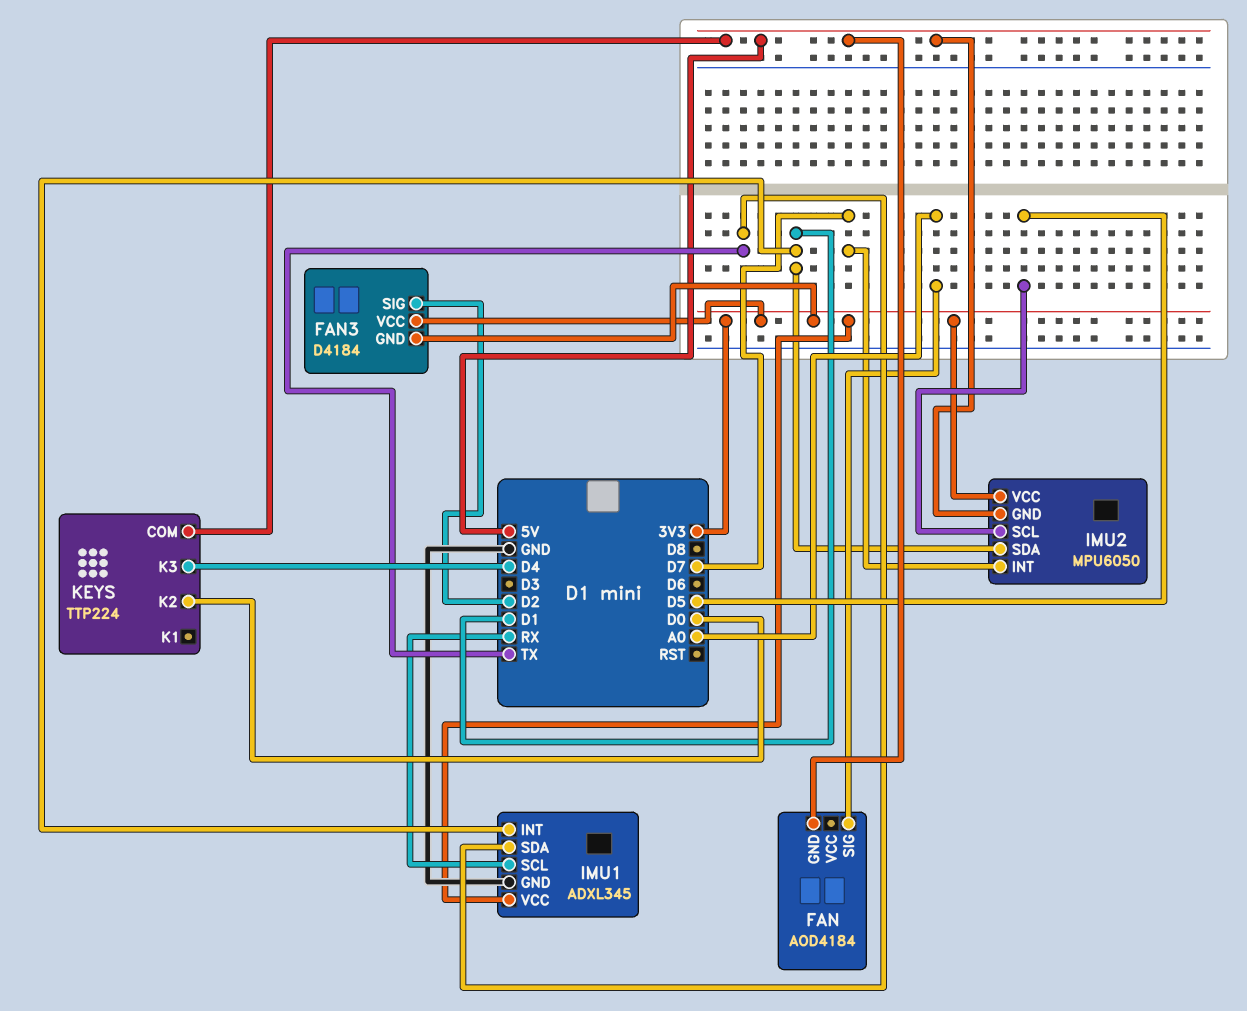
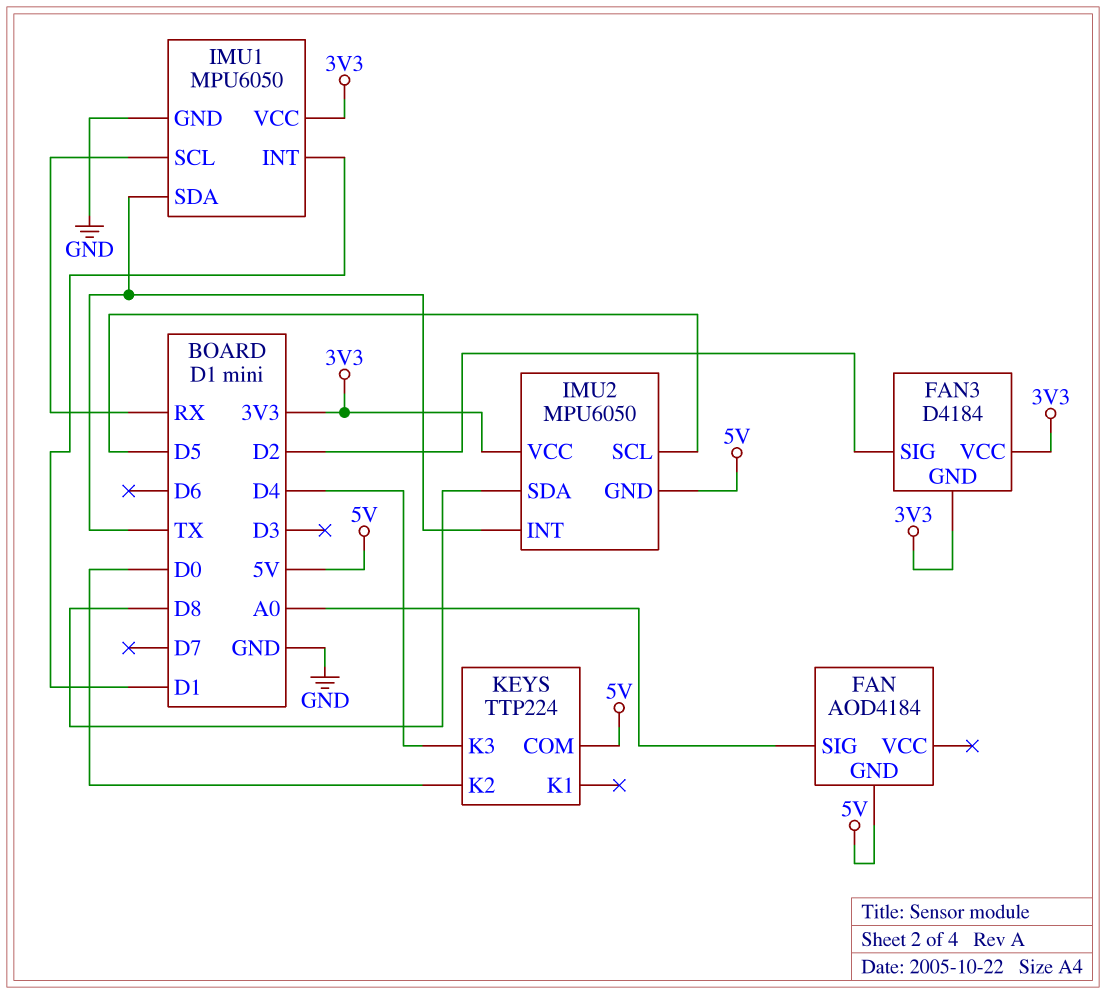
IMU1: ADXL345 -> MPU6050
IMU2 pin INT: D7 -> TX
IMU2 pin SDA: D1 -> D8

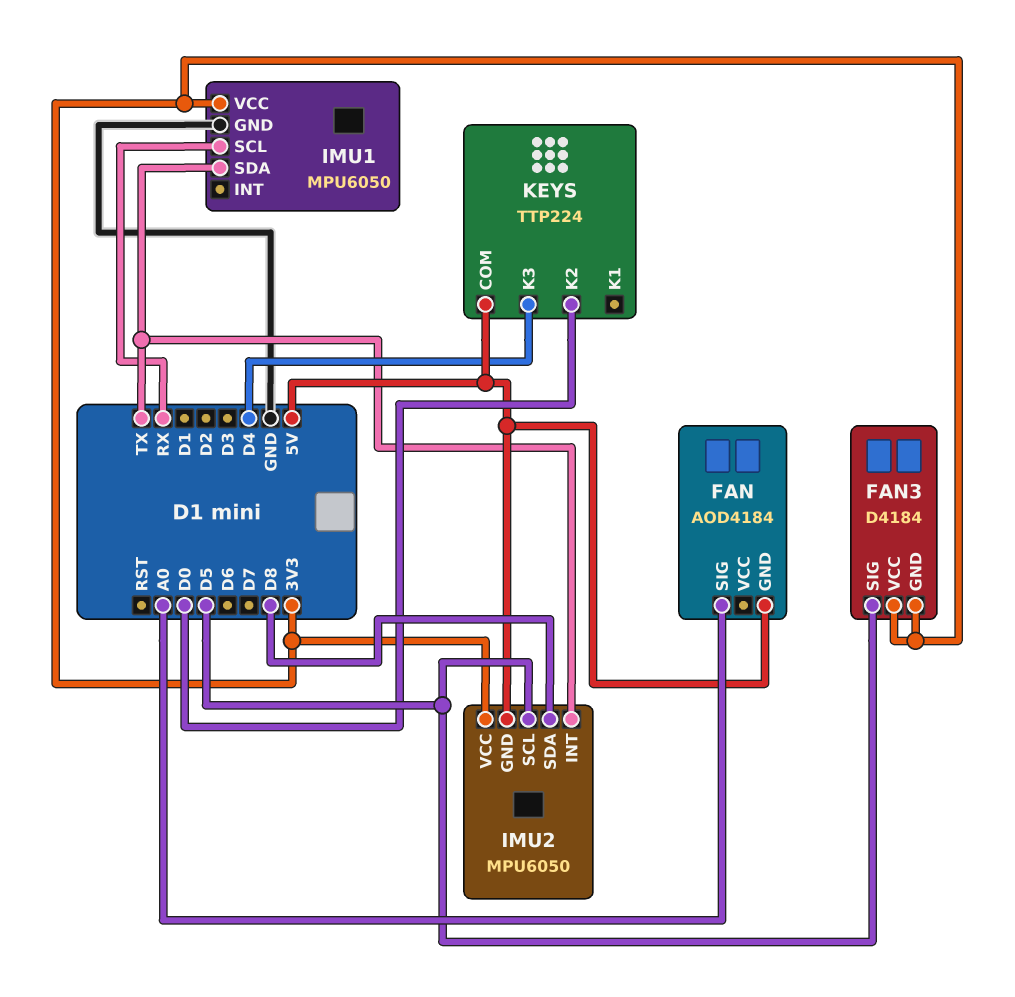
FAN3 pin SIG: D2 -> D5
IMU1 pin INT: D1 -> none

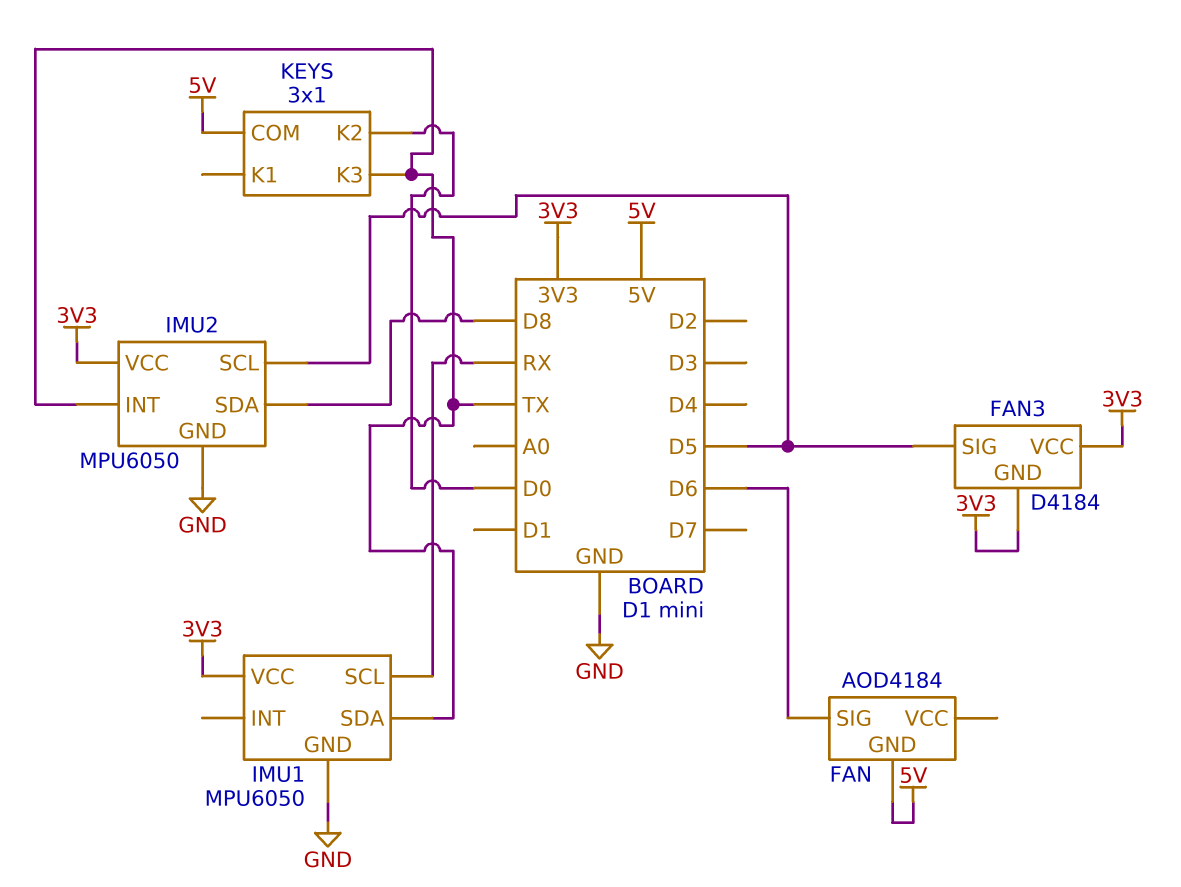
FAN pin SIG: A0 -> D6
IMU2 pin GND: 5V -> GND
KEYS: TTP224 -> 3x1
KEYS pin K3: D4 -> TX

